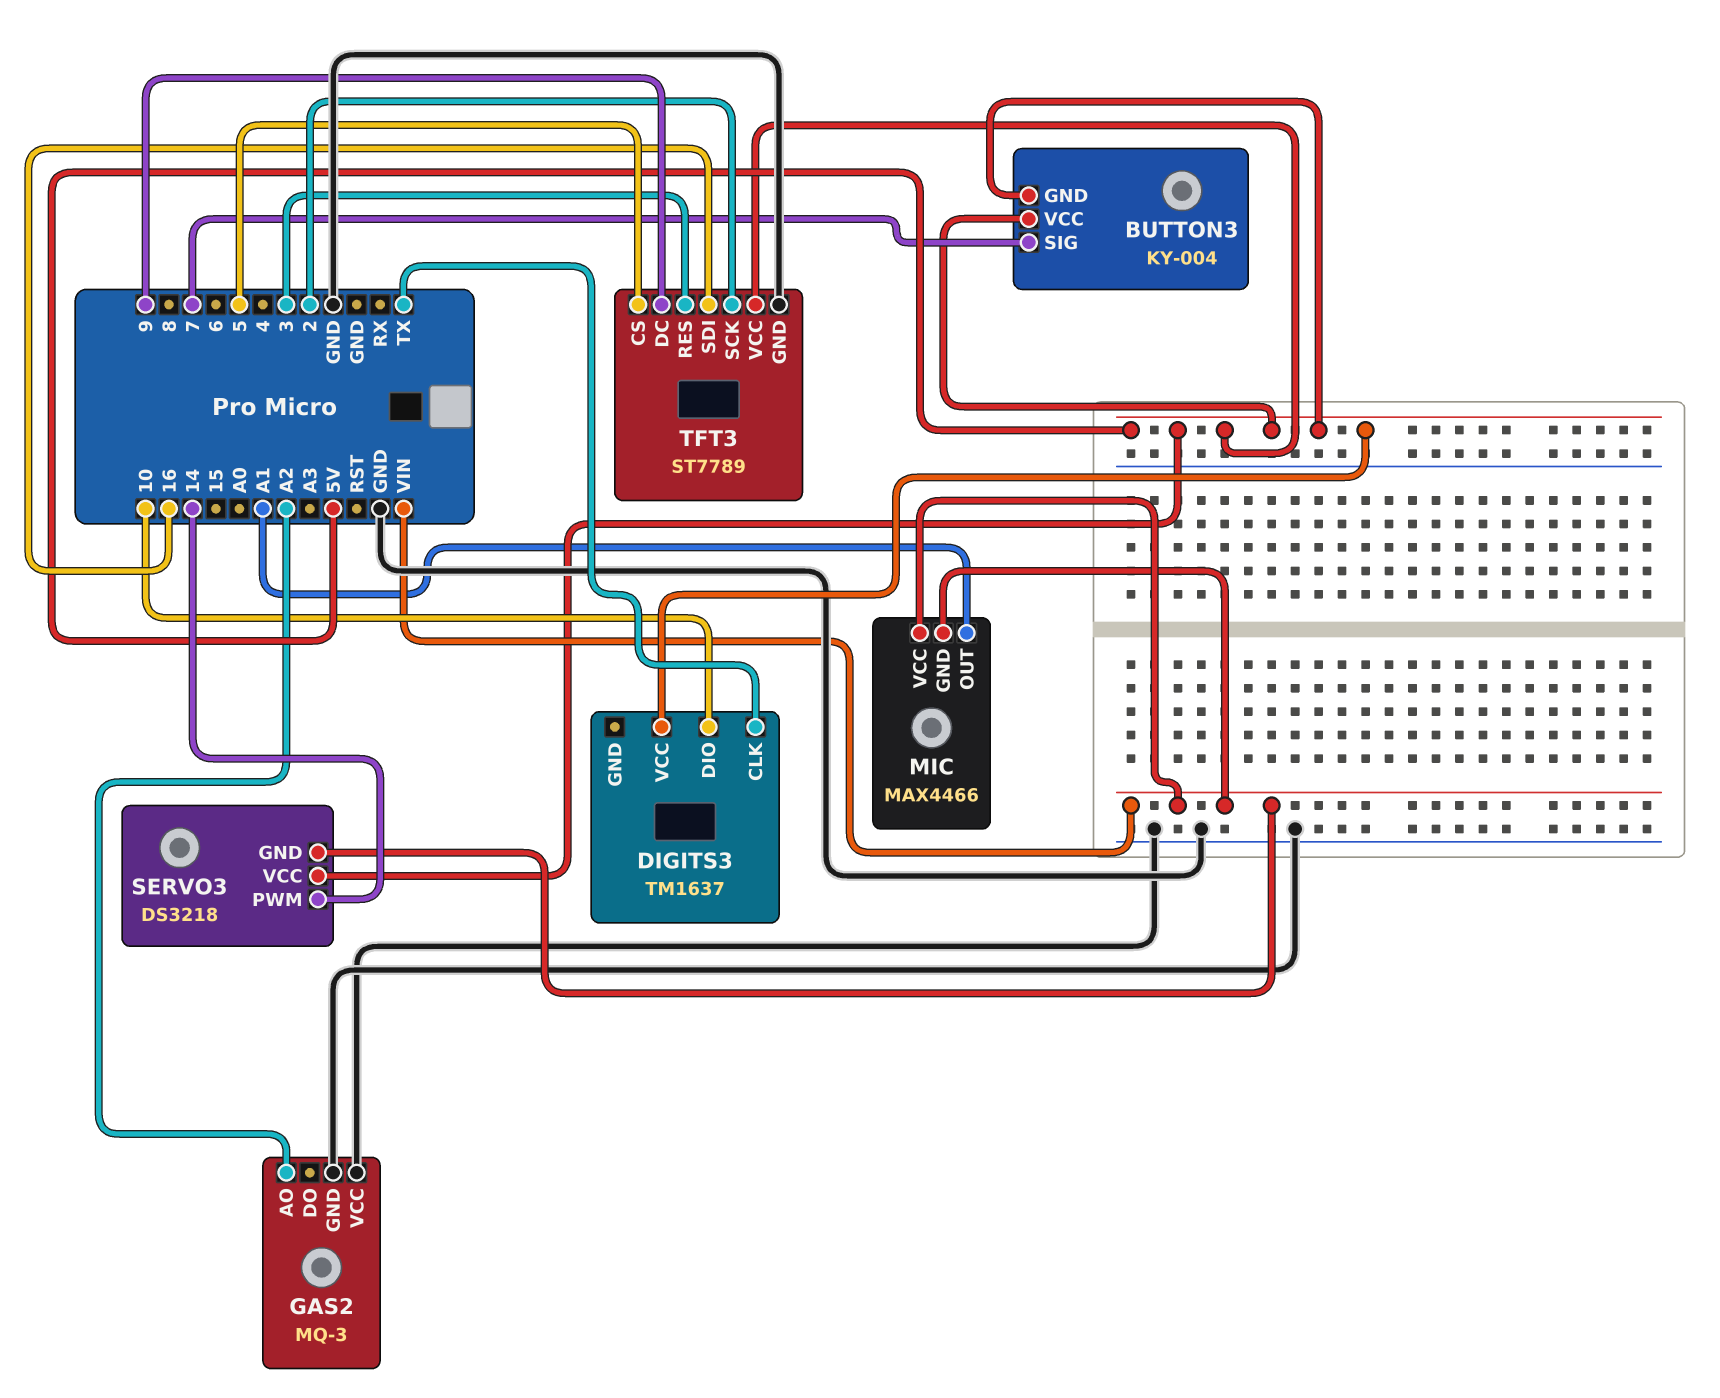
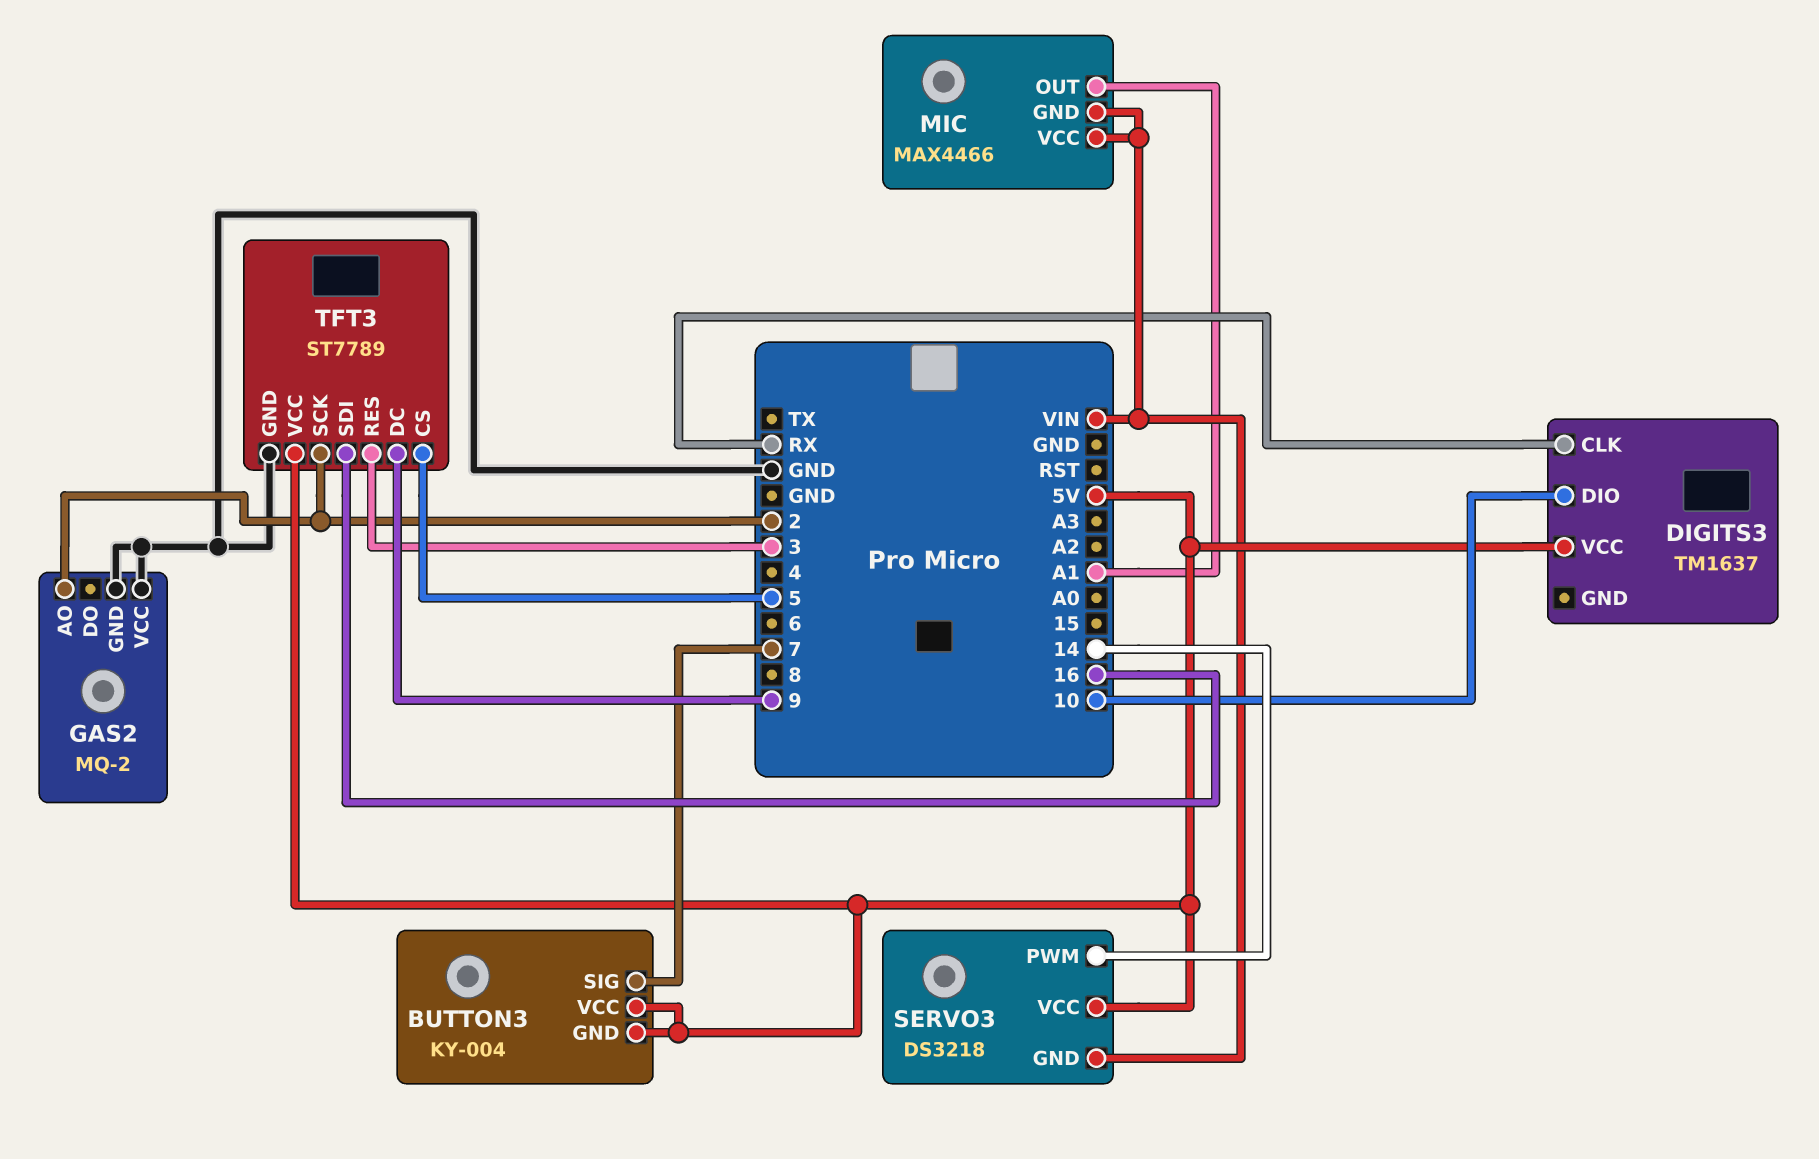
DIGITS3 pin CLK: TX -> RX
GAS2: MQ-3 -> MQ-2
GAS2 pin AO: A2 -> 2

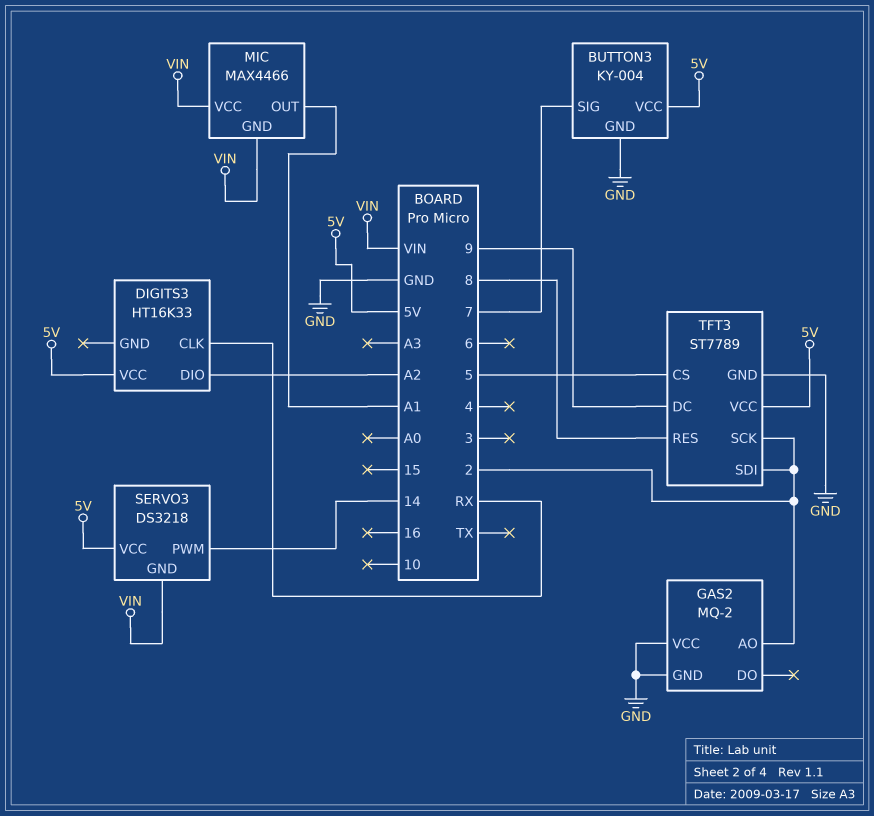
BUTTON3 pin GND: 5V -> GND
DIGITS3: TM1637 -> HT16K33
DIGITS3 pin DIO: 10 -> A2
TFT3 pin RES: 3 -> 8
TFT3 pin SDI: 16 -> 2

